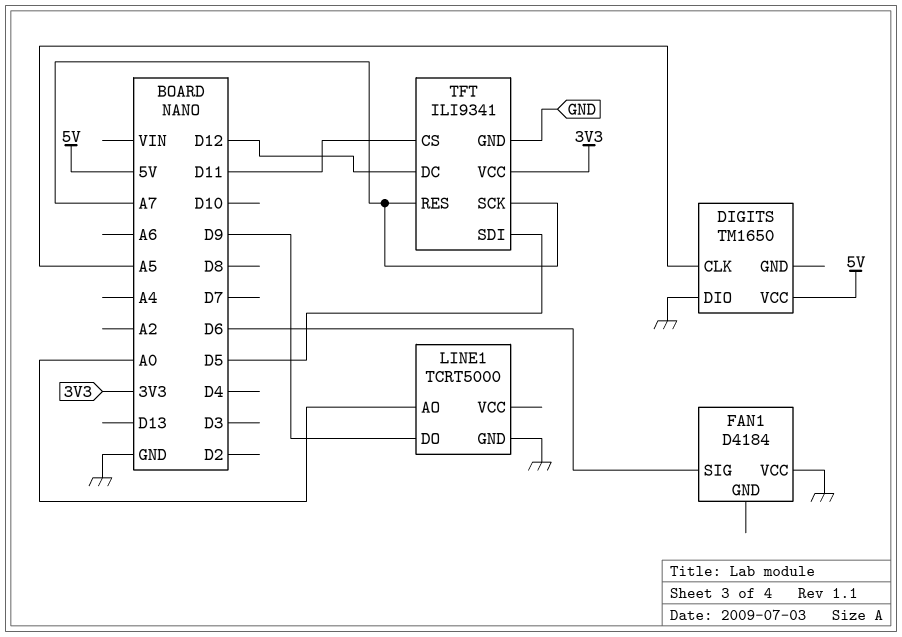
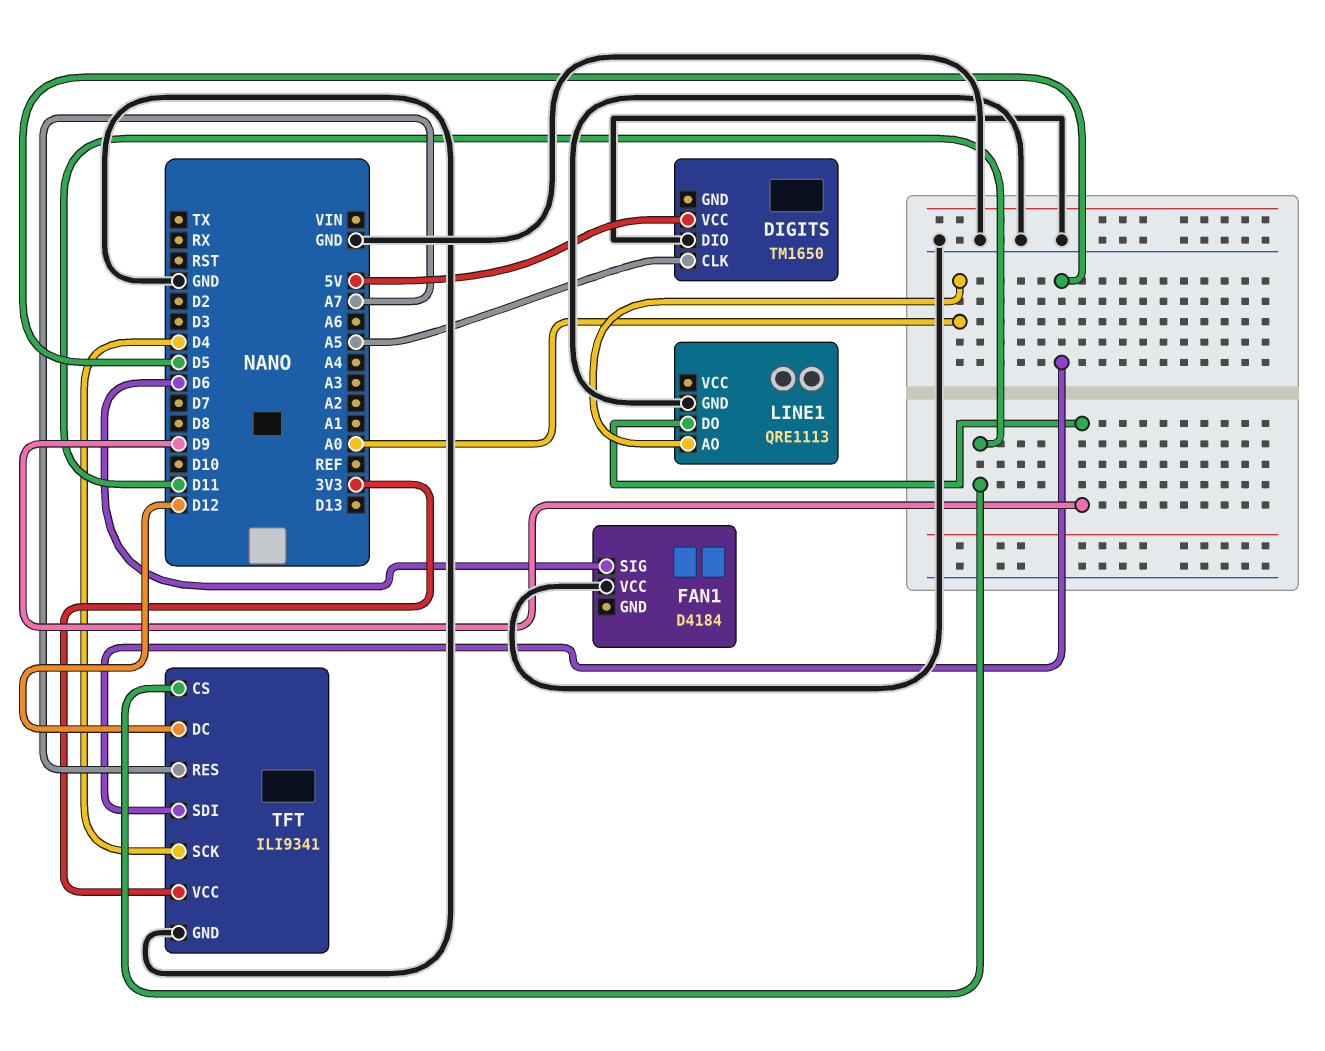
LINE1: TCRT5000 -> QRE1113
TFT pin SCK: A7 -> D4

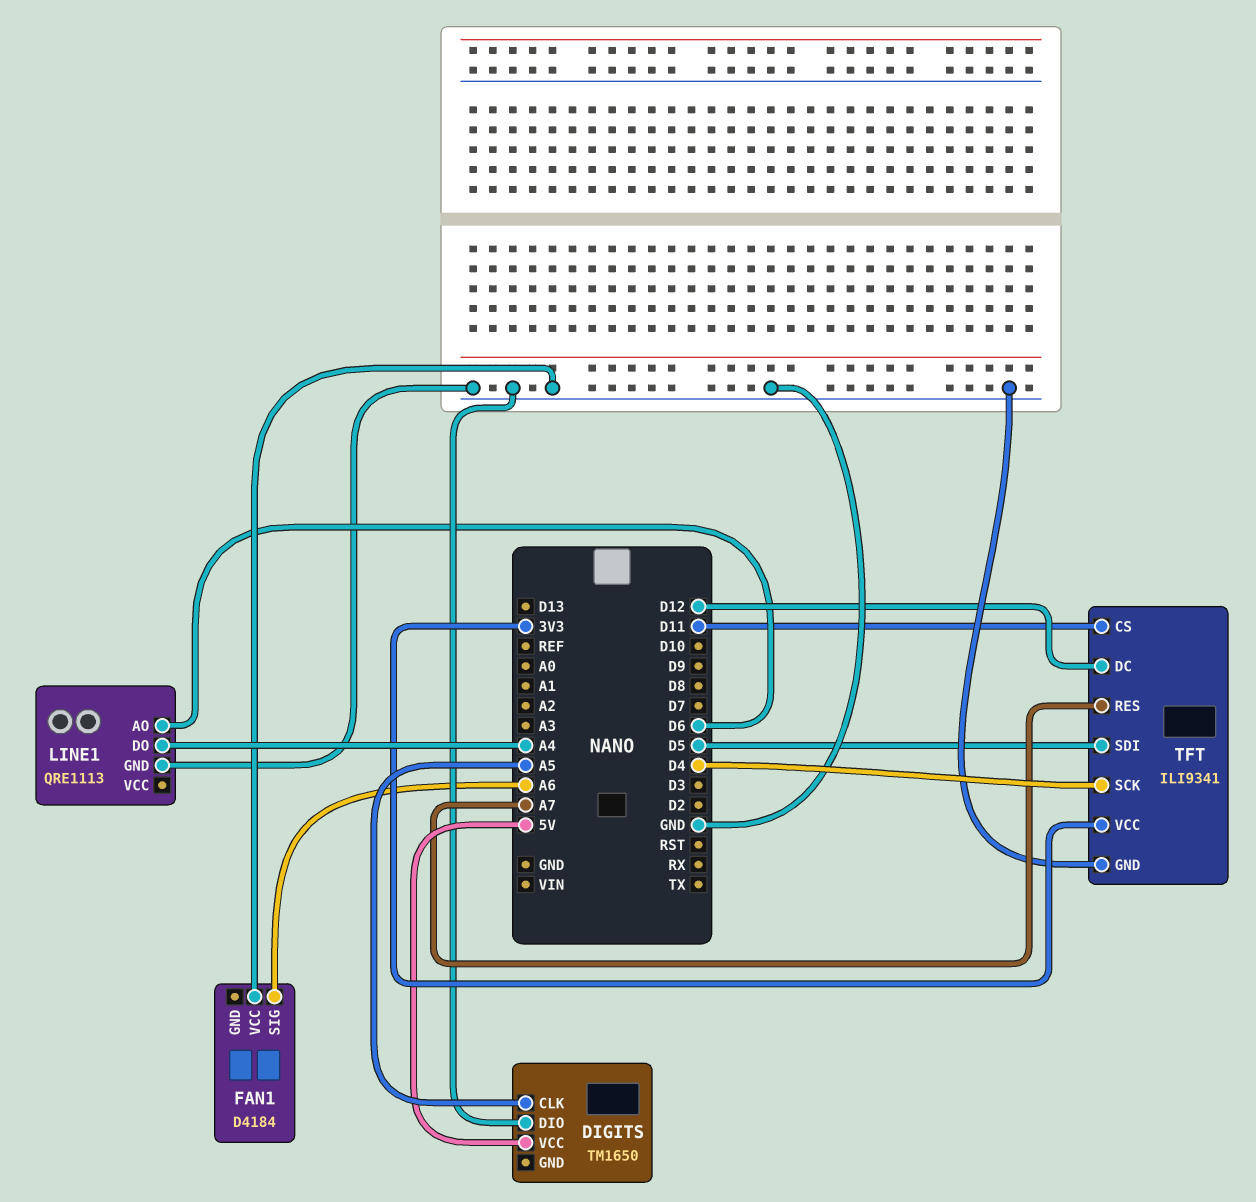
FAN1 pin SIG: D6 -> A6
LINE1 pin AO: A0 -> D6
LINE1 pin DO: D9 -> A4

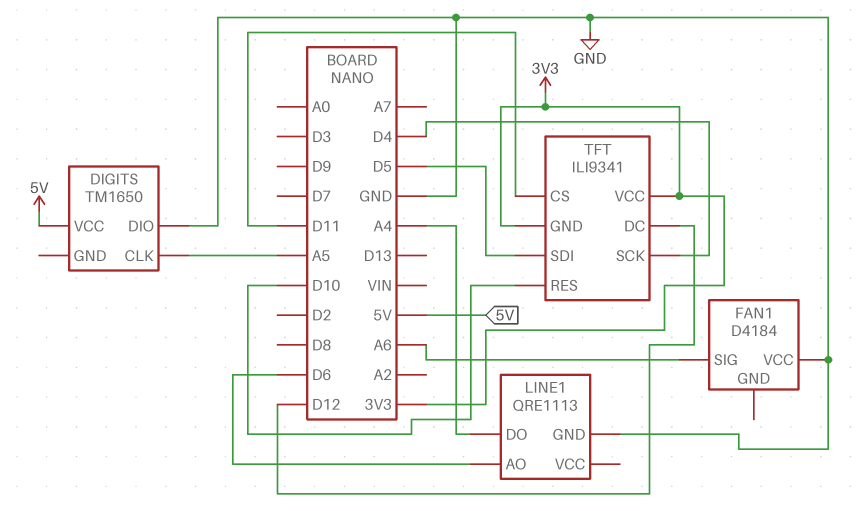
TFT pin GND: GND -> 3V3
TFT pin RES: A7 -> D10

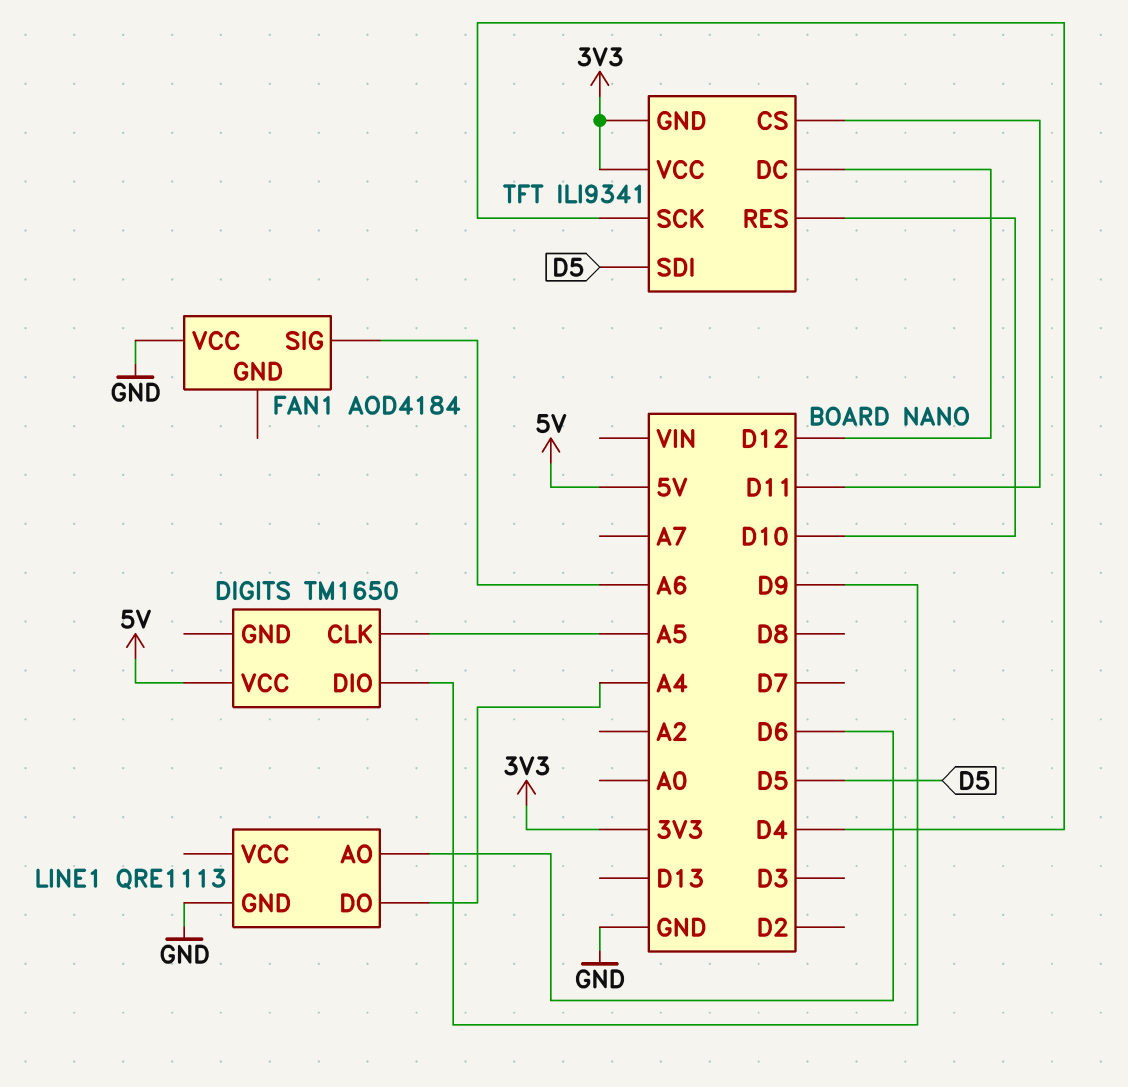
DIGITS pin DIO: GND -> D9
FAN1: D4184 -> AOD4184

